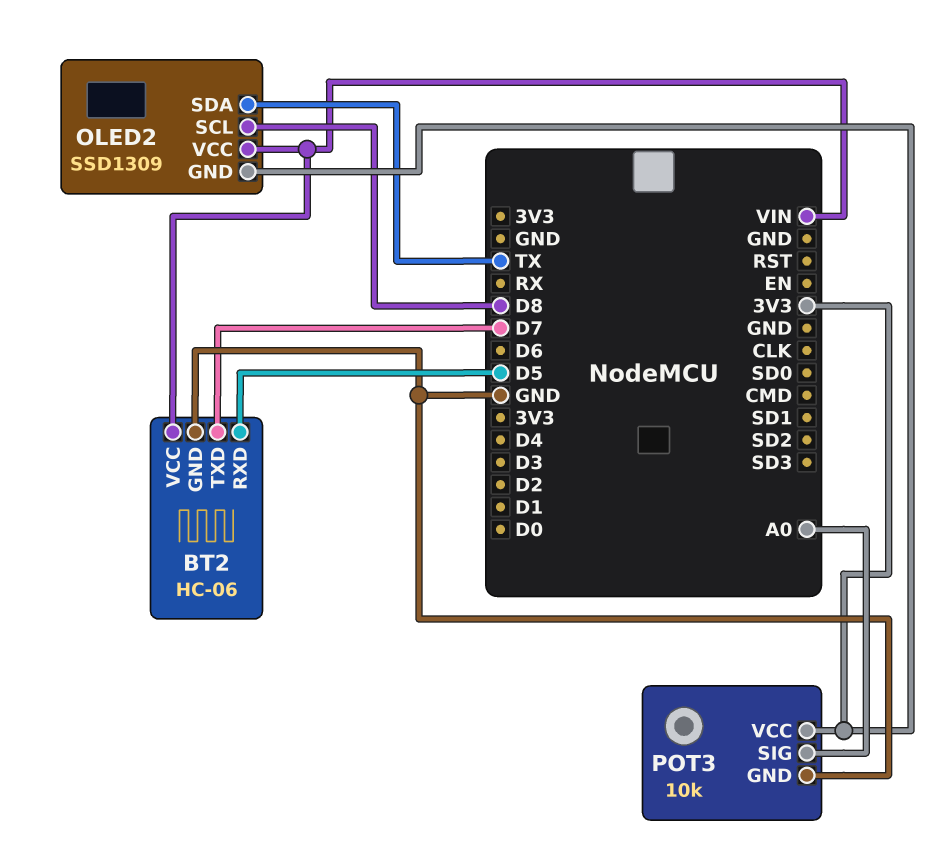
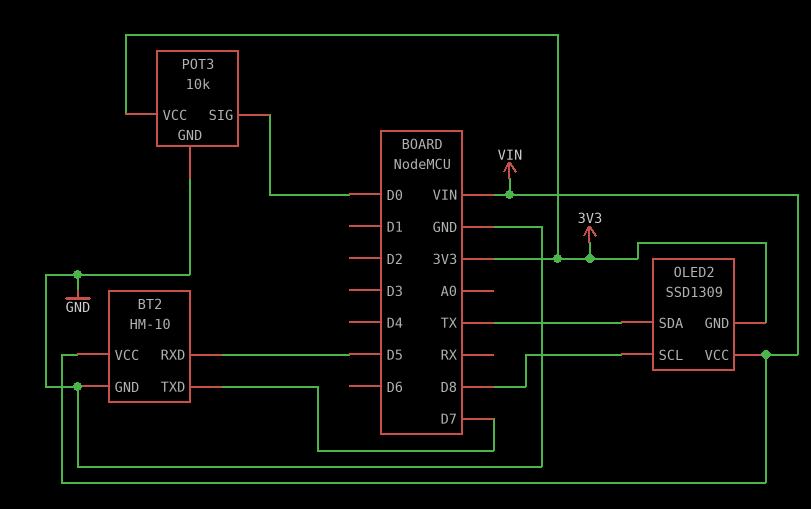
BT2: HC-06 -> HM-10
POT3 pin SIG: A0 -> D0

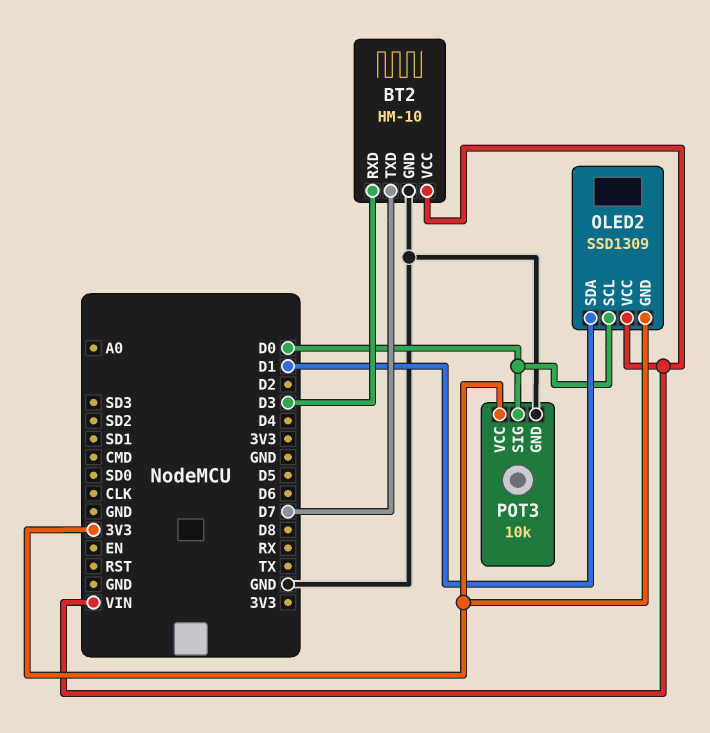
BT2 pin RXD: D5 -> D3
OLED2 pin SCL: D8 -> D0
OLED2 pin SDA: TX -> D1

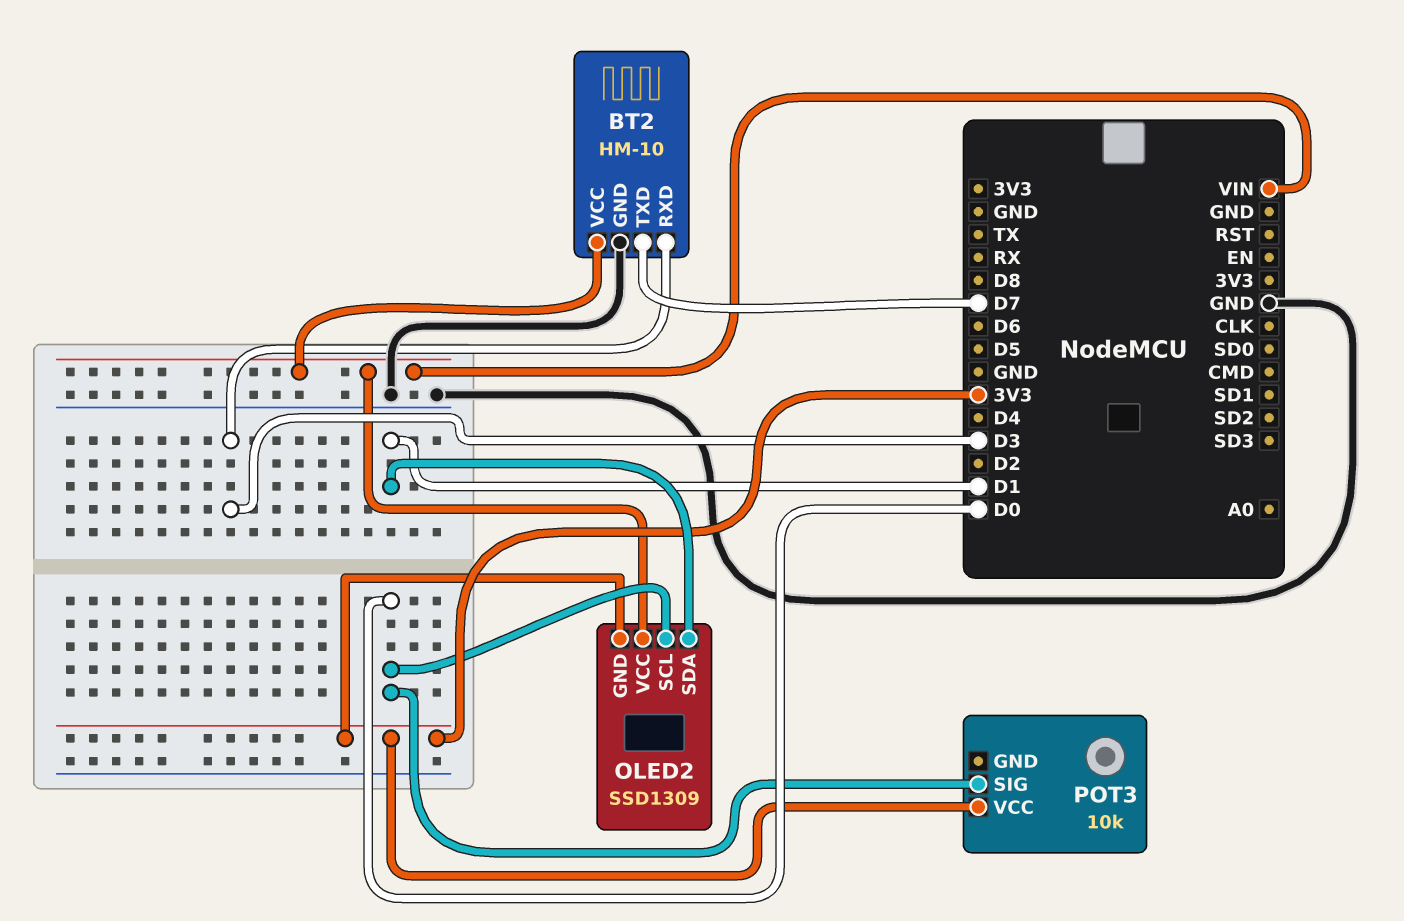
POT3 pin GND: GND -> none

